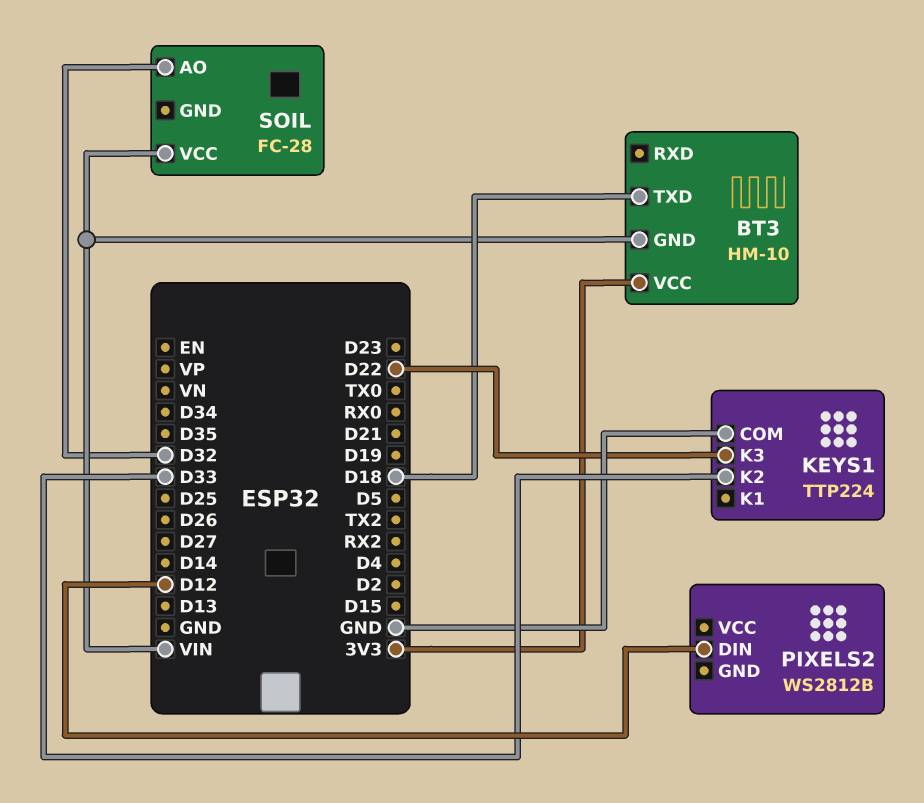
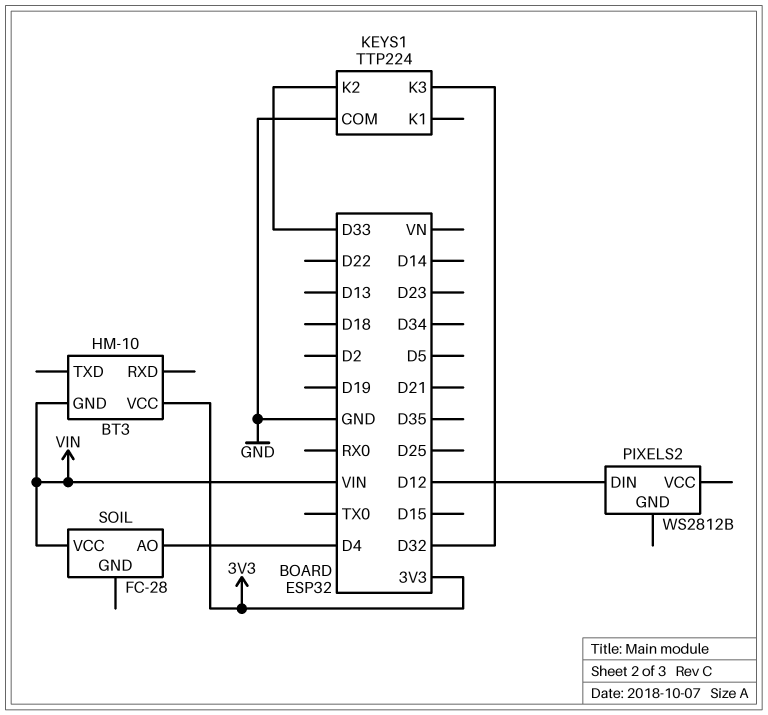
BT3 pin TXD: D18 -> none
KEYS1 pin K3: D22 -> D32
SOIL pin AO: D32 -> D4

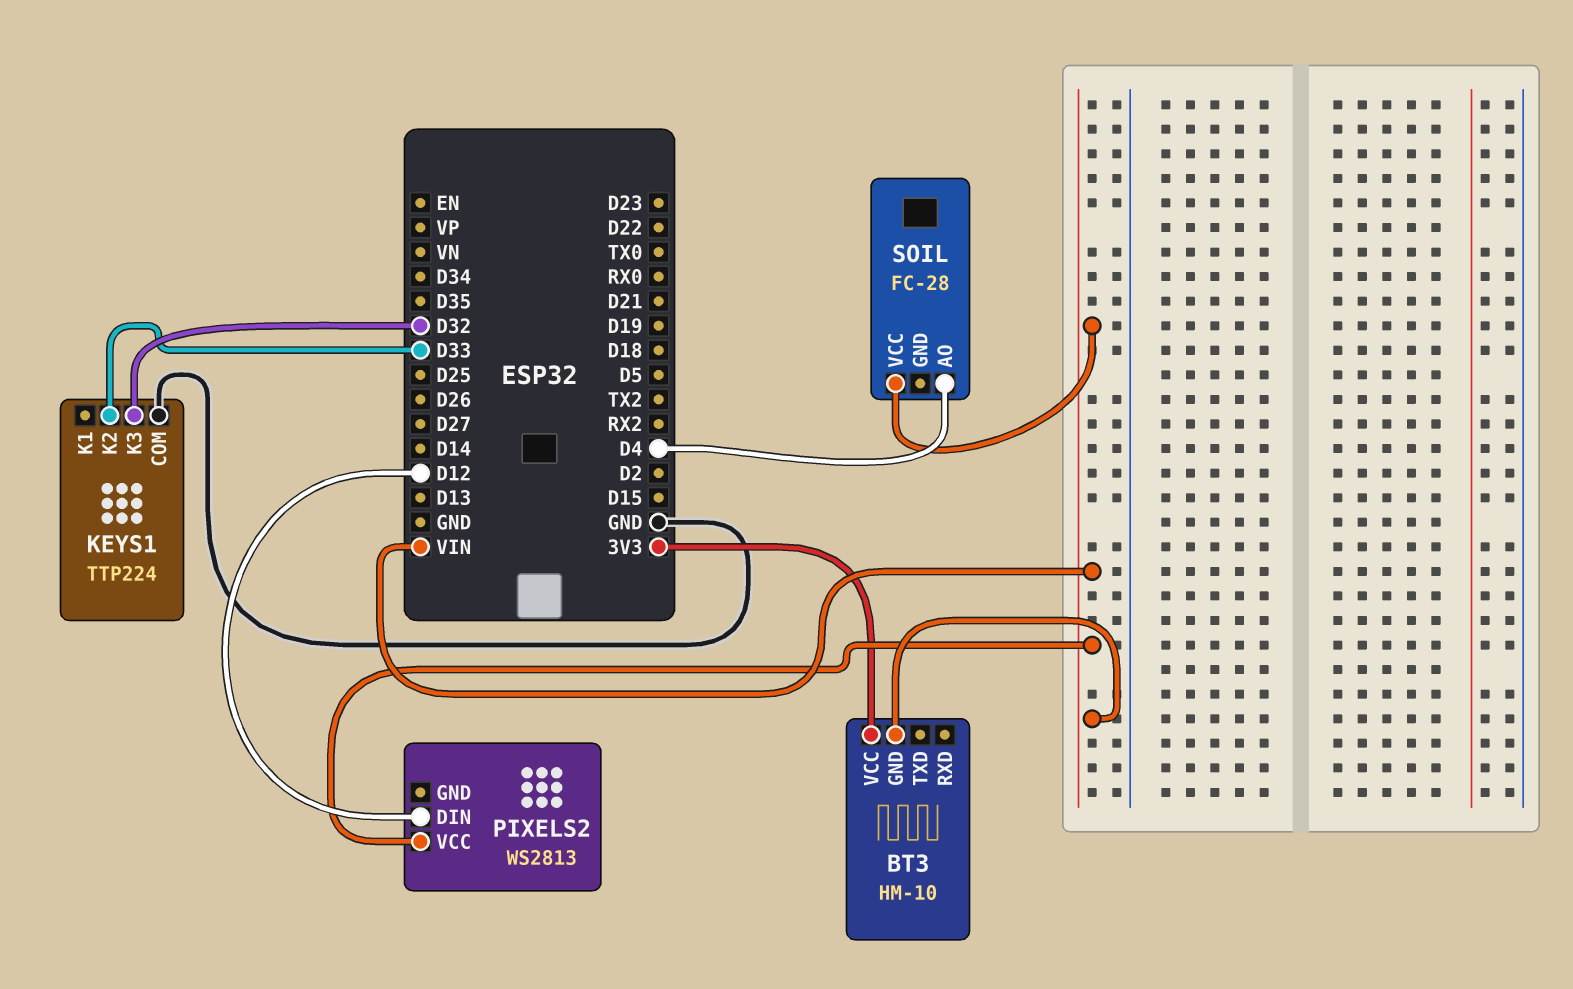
PIXELS2: WS2812B -> WS2813
PIXELS2 pin VCC: none -> VIN

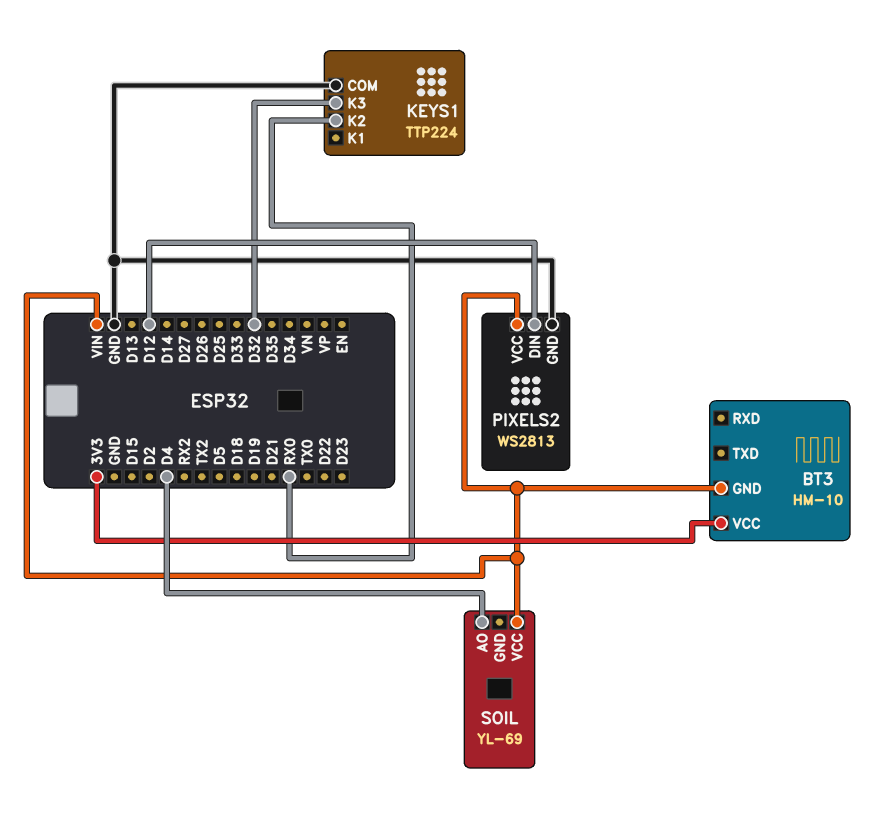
KEYS1 pin K2: D33 -> RX0
PIXELS2 pin GND: none -> GND
SOIL: FC-28 -> YL-69

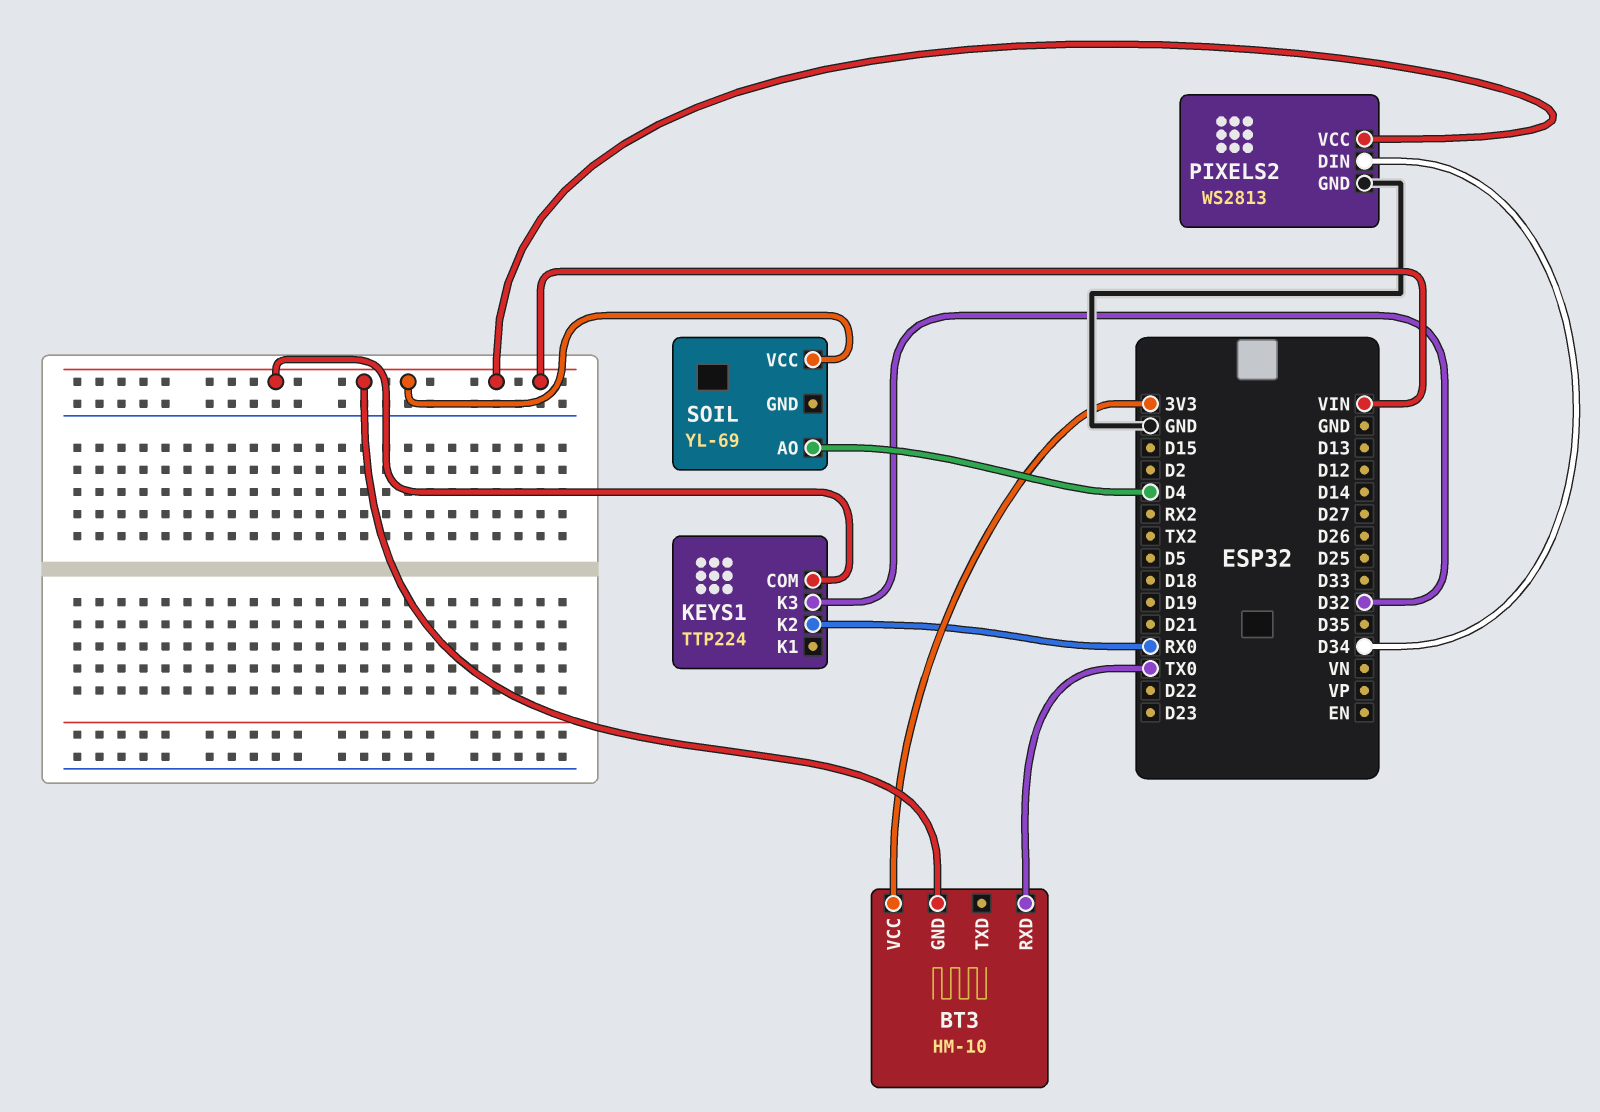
BT3 pin RXD: none -> TX0
KEYS1 pin COM: GND -> VIN
PIXELS2 pin DIN: D12 -> D34

